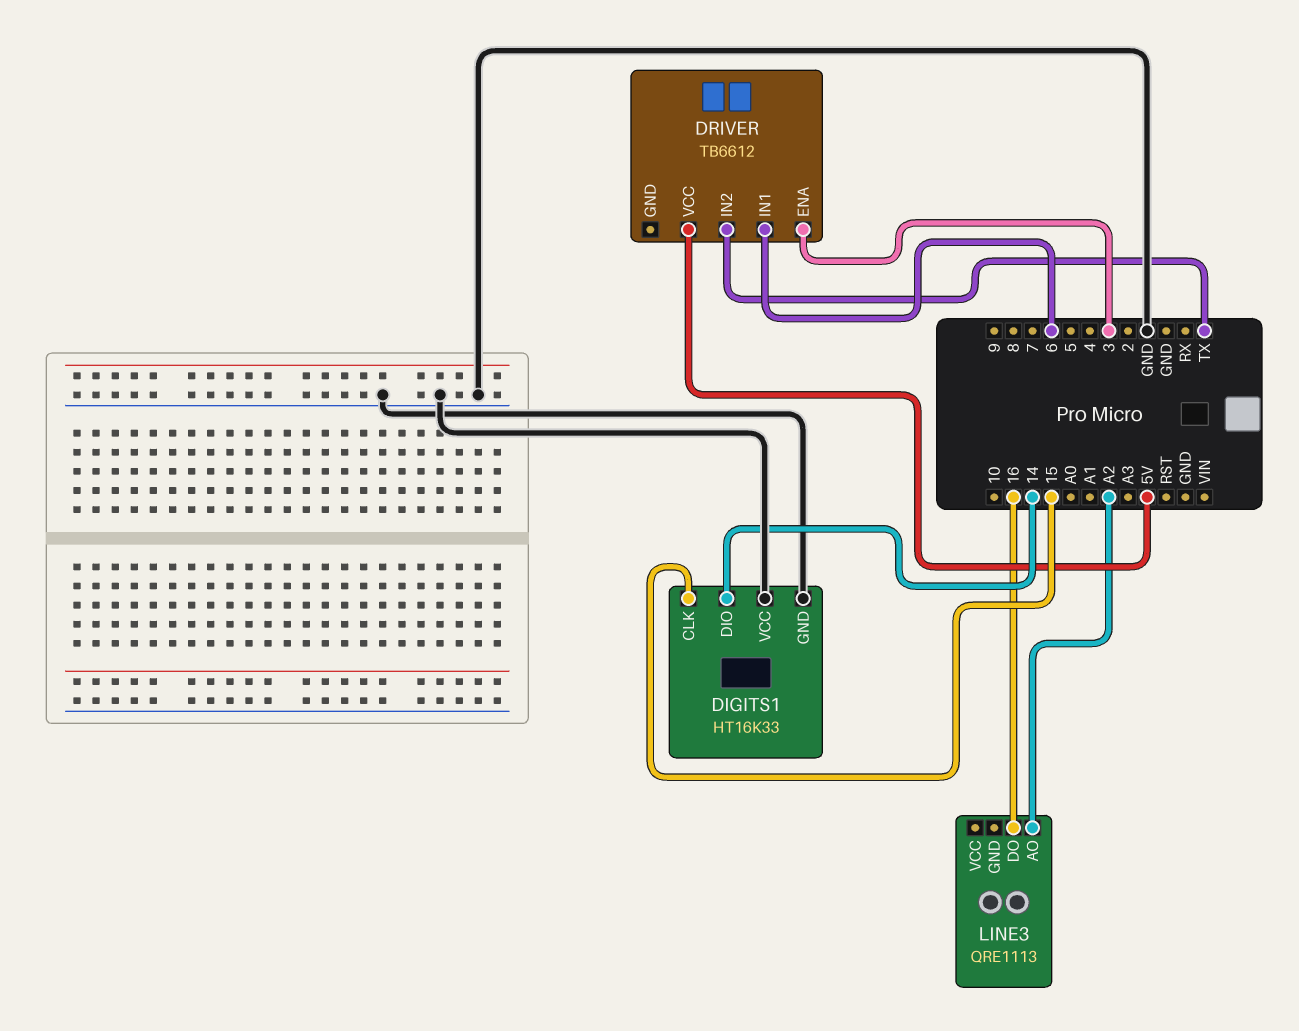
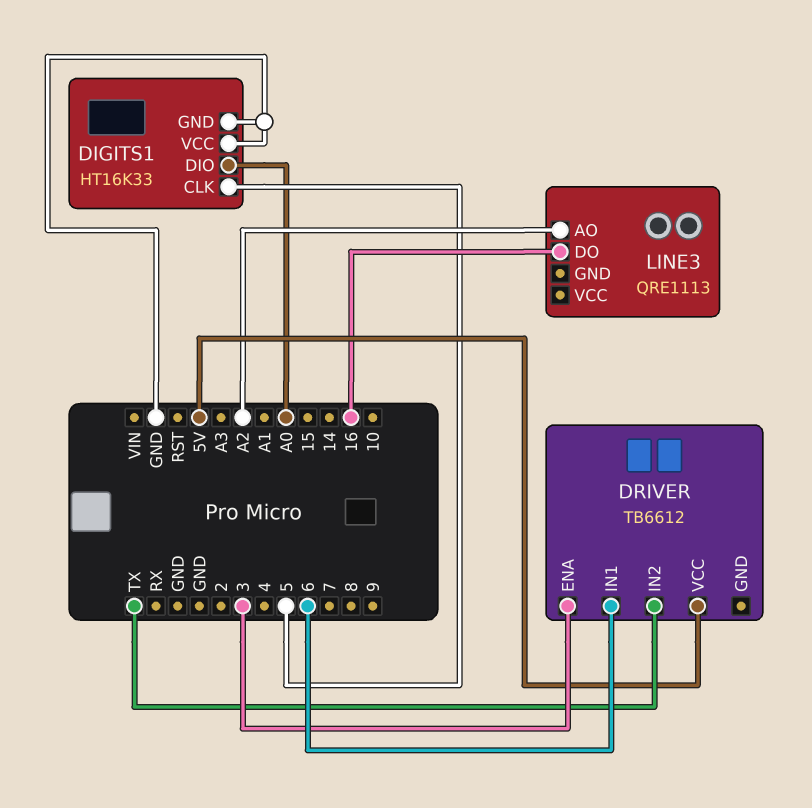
DIGITS1 pin CLK: 15 -> 5
DIGITS1 pin DIO: 14 -> A0

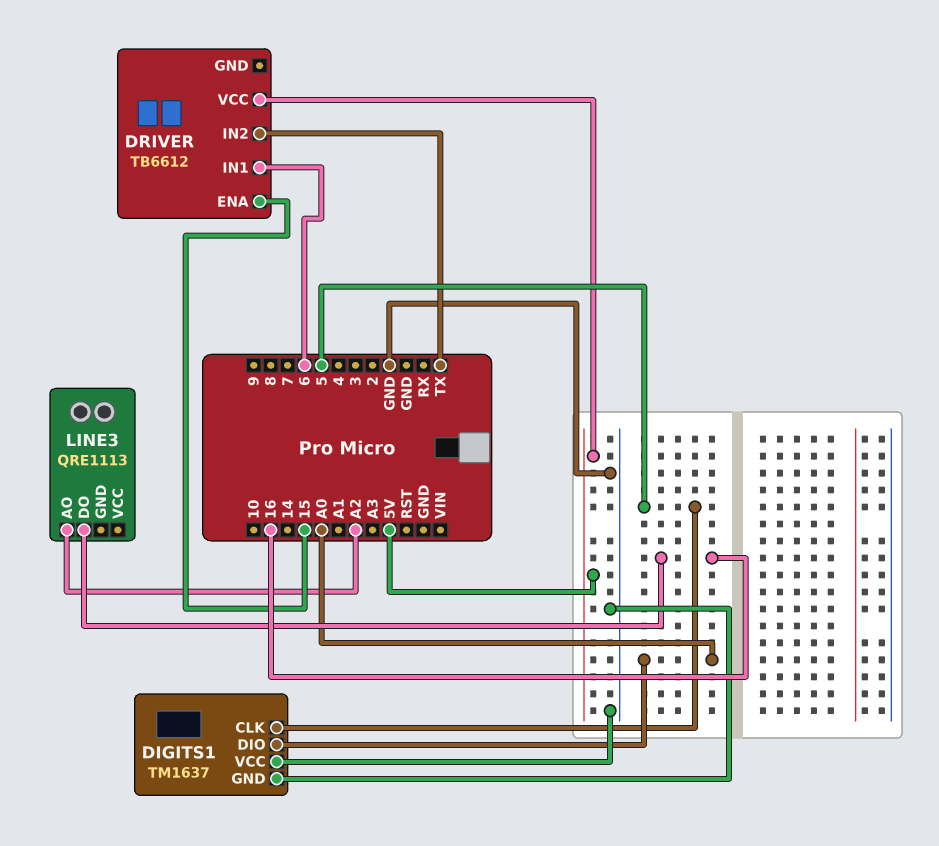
DIGITS1: HT16K33 -> TM1637
DRIVER pin ENA: 3 -> 15

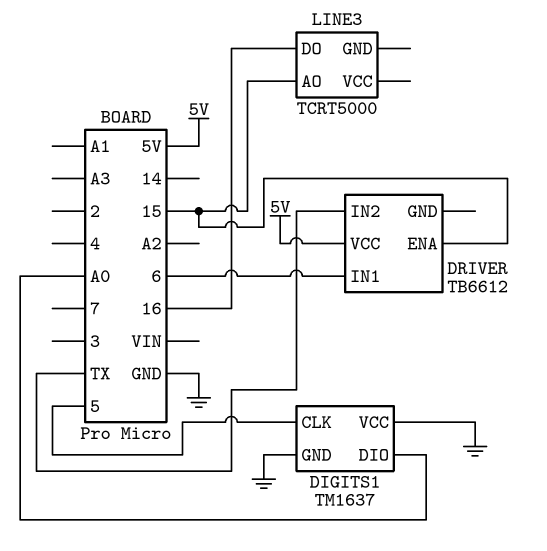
LINE3: QRE1113 -> TCRT5000
LINE3 pin AO: A2 -> 15

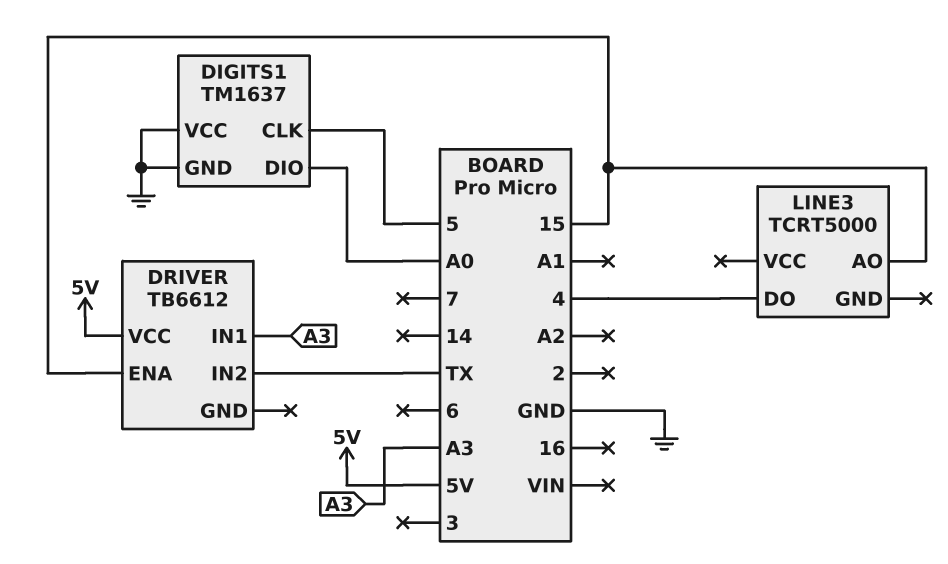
DRIVER pin IN1: 6 -> A3
LINE3 pin DO: 16 -> 4

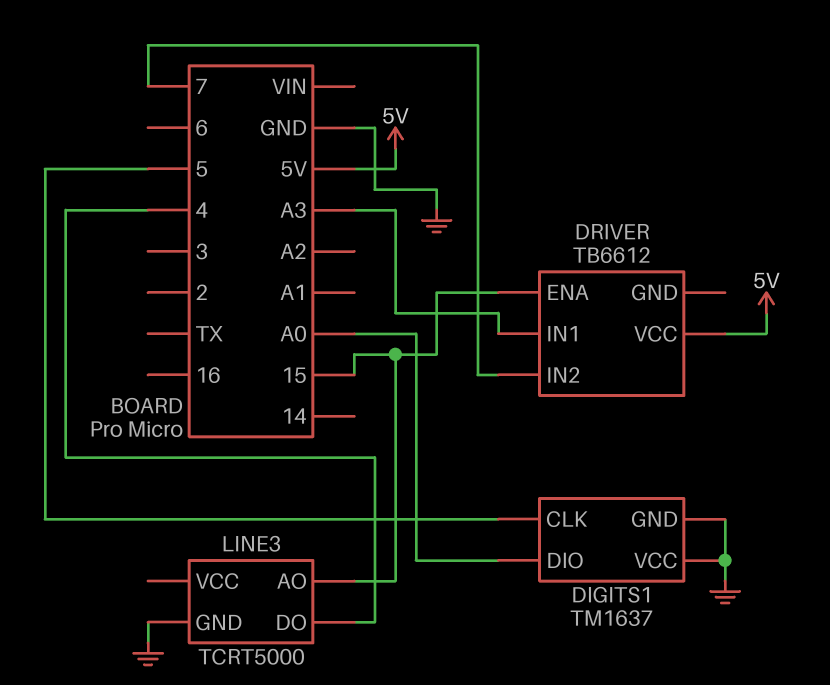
DRIVER pin IN2: TX -> 7
LINE3 pin GND: none -> GND

